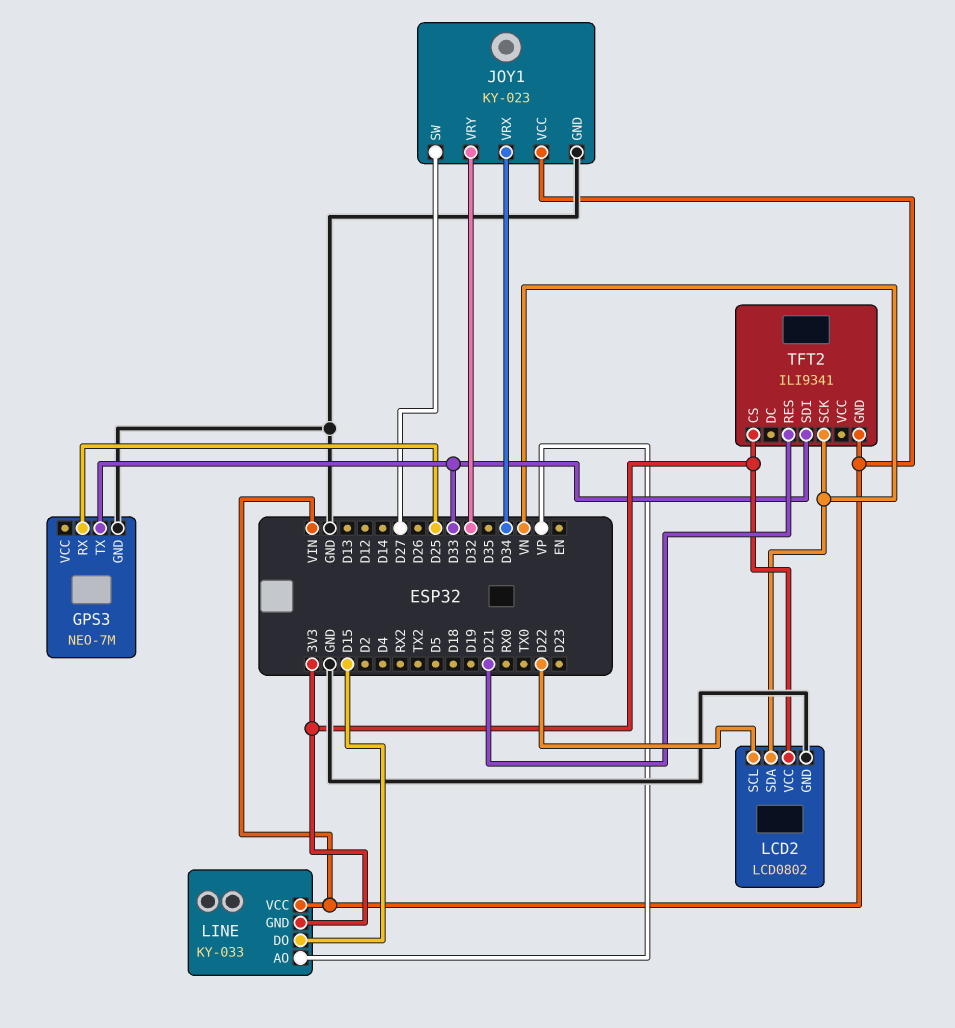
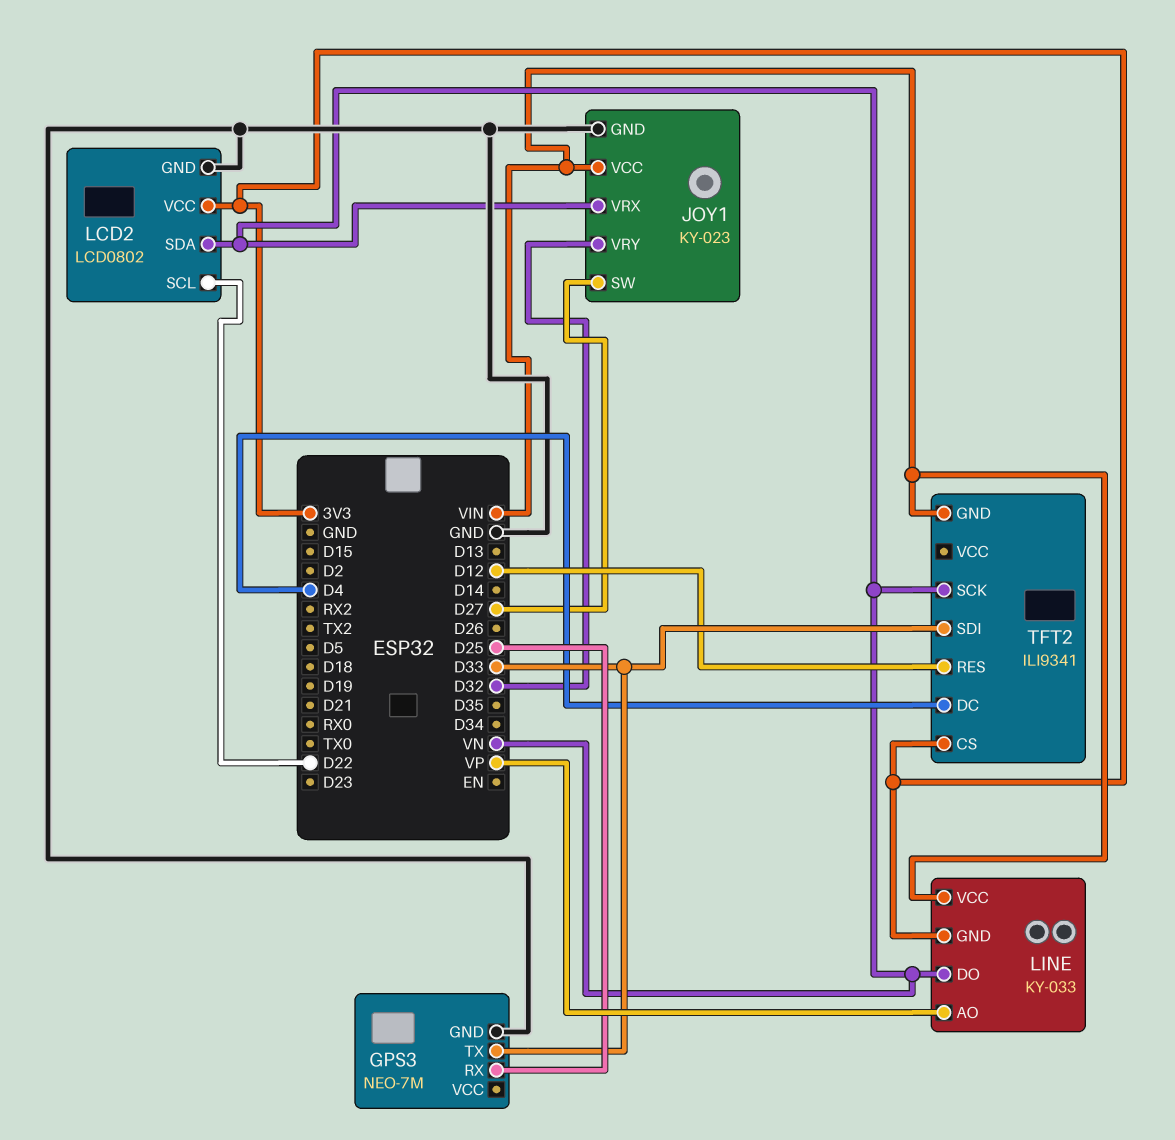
JOY1 pin VRX: D34 -> VN
LINE pin DO: D15 -> VN
TFT2 pin DC: none -> D4
TFT2 pin RES: D21 -> D12

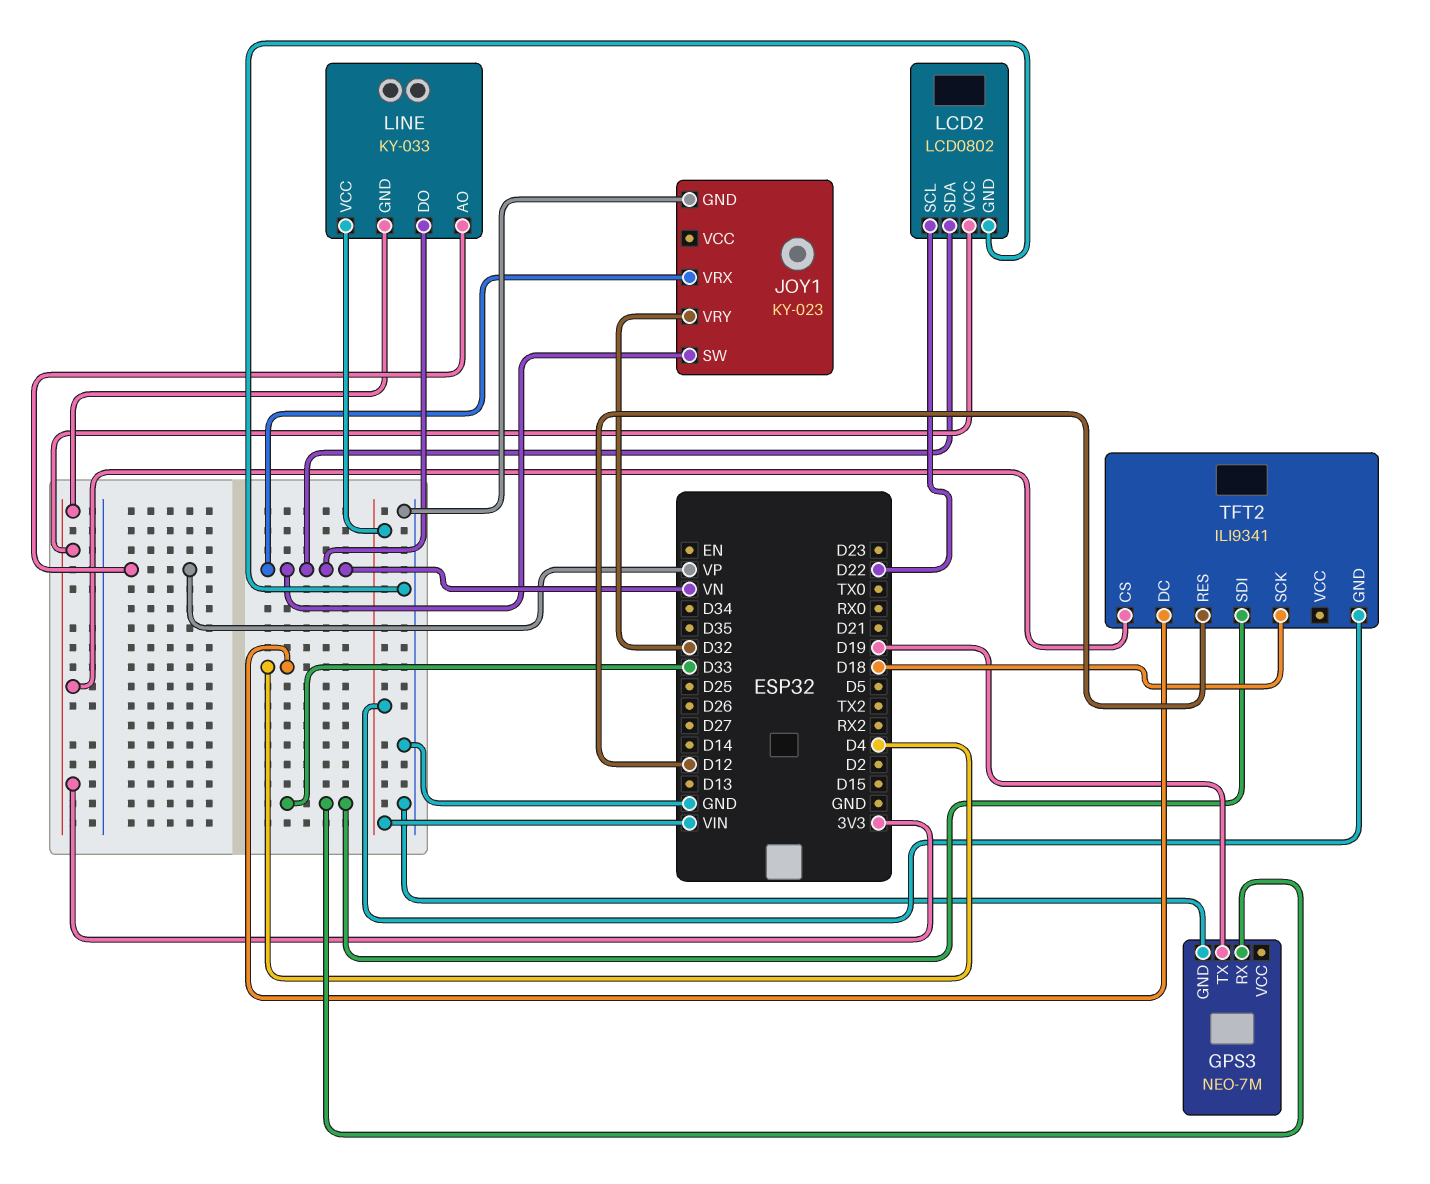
GPS3 pin RX: D25 -> D33
GPS3 pin TX: D33 -> D19
JOY1 pin SW: D27 -> VN
JOY1 pin VCC: VIN -> none
TFT2 pin SCK: VN -> D18

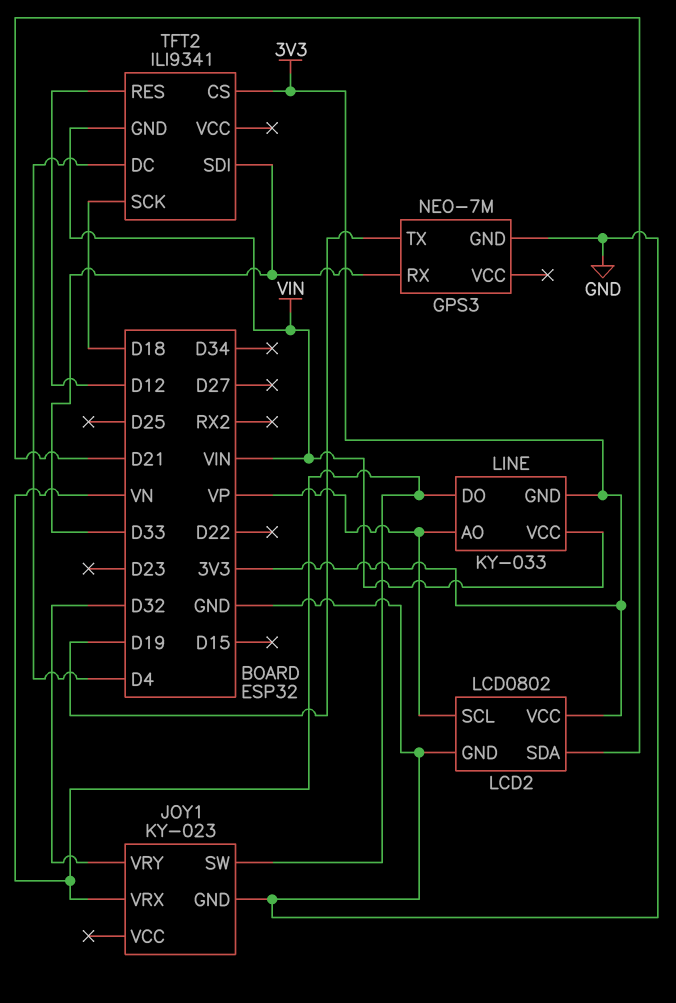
LCD2 pin SCL: D22 -> VP
LCD2 pin SDA: VN -> D21

